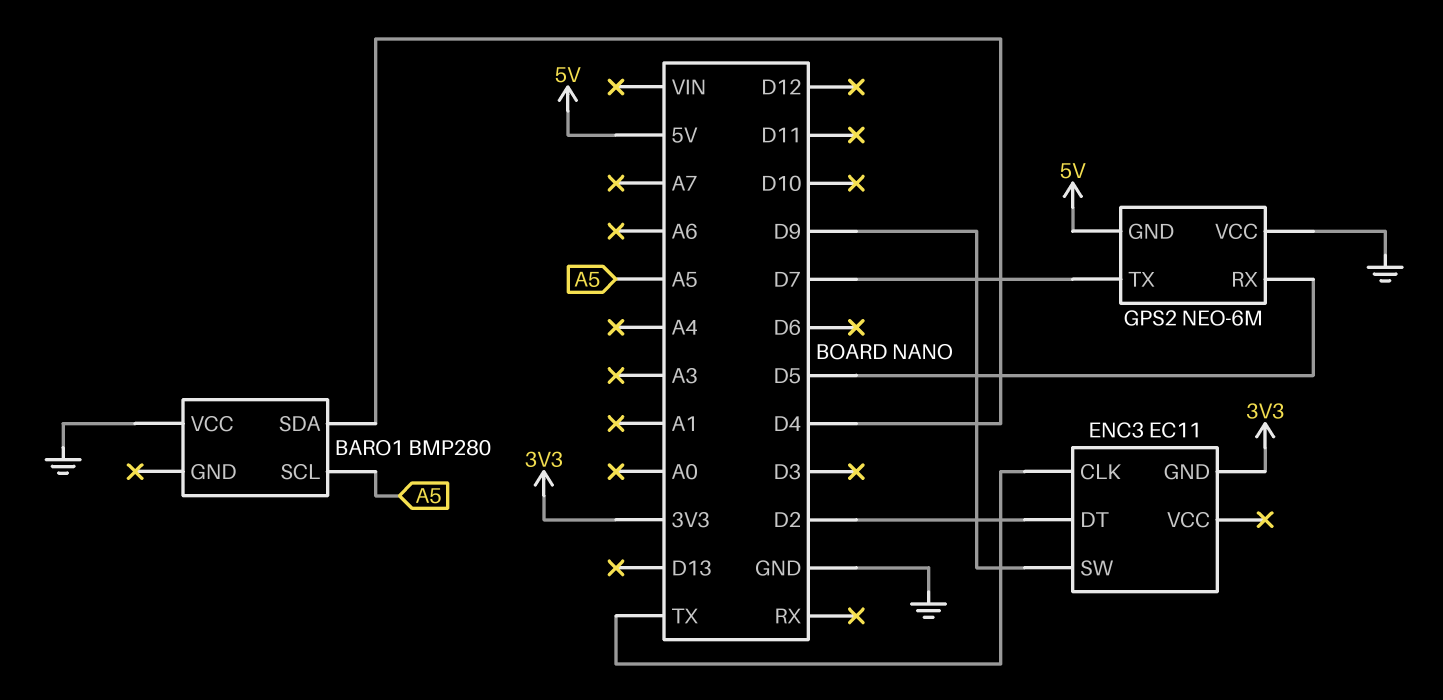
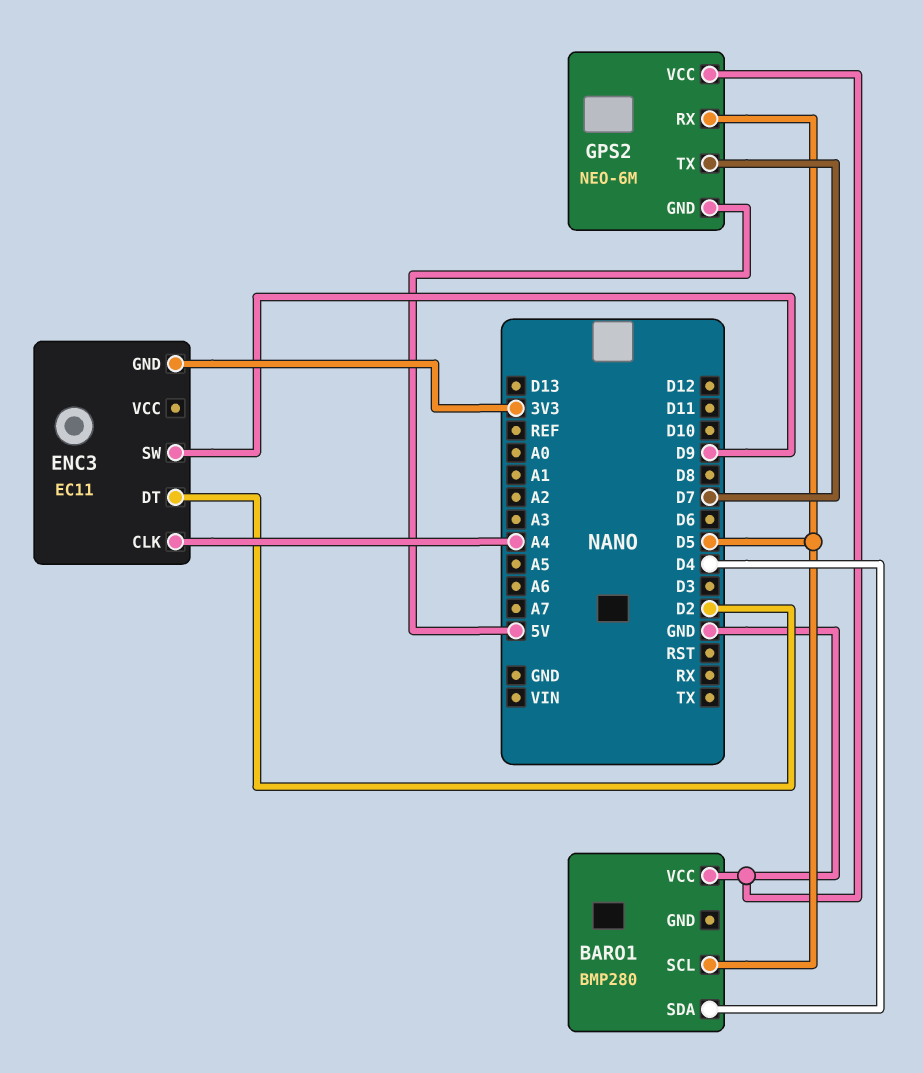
BARO1 pin SCL: A5 -> D5
ENC3 pin CLK: TX -> A4

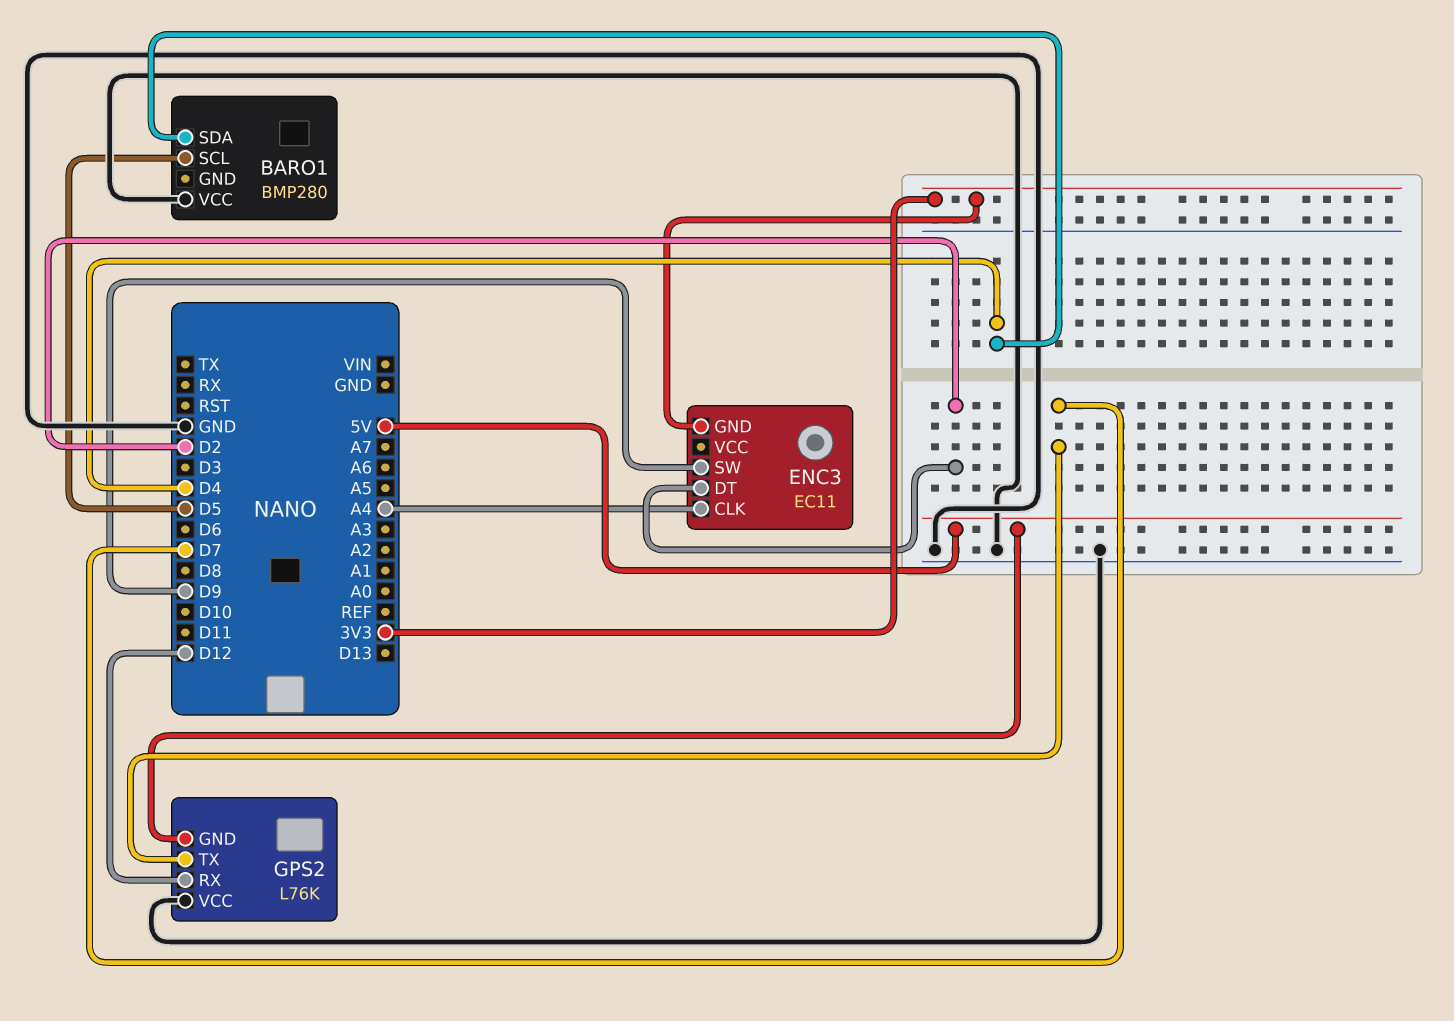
GPS2: NEO-6M -> L76K
GPS2 pin RX: D5 -> D12

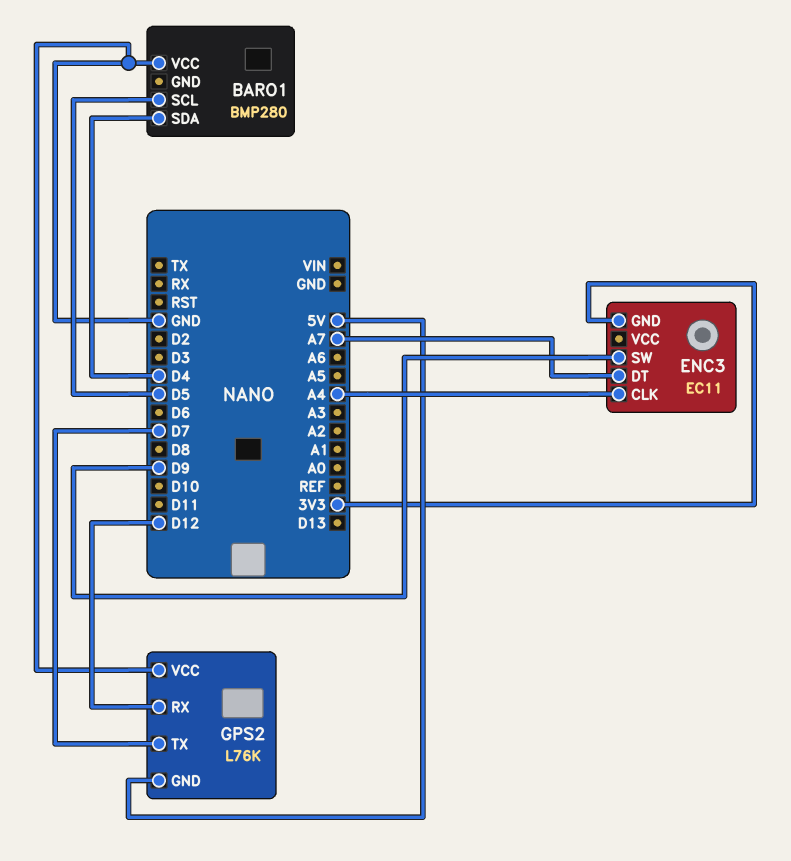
ENC3 pin DT: D2 -> A7

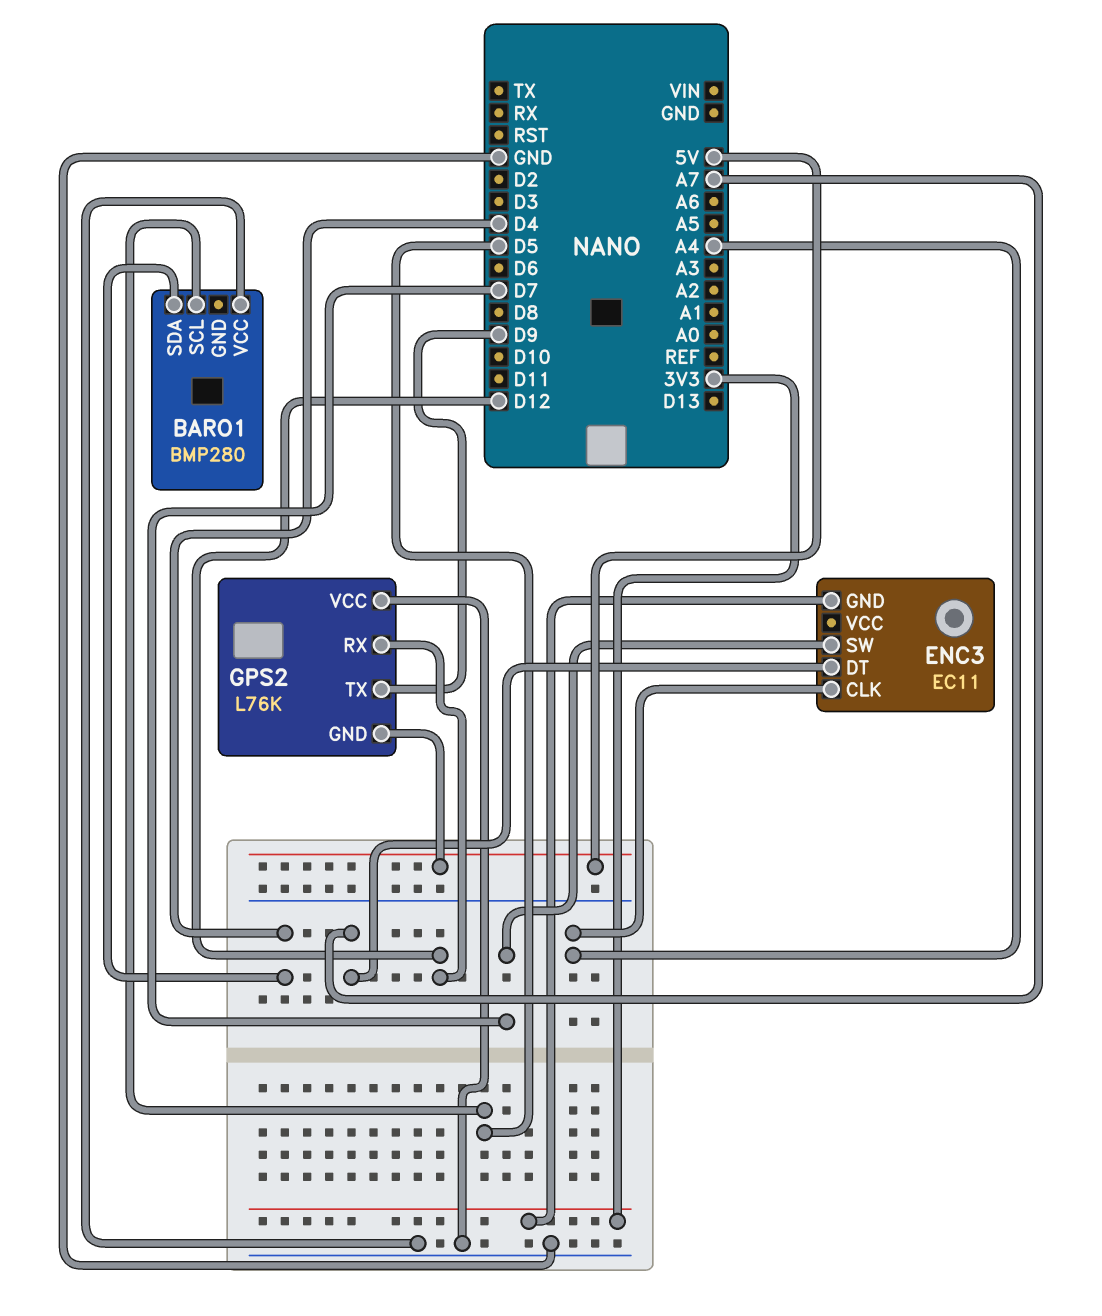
ENC3 pin SW: D9 -> D7
GPS2 pin TX: D7 -> D9

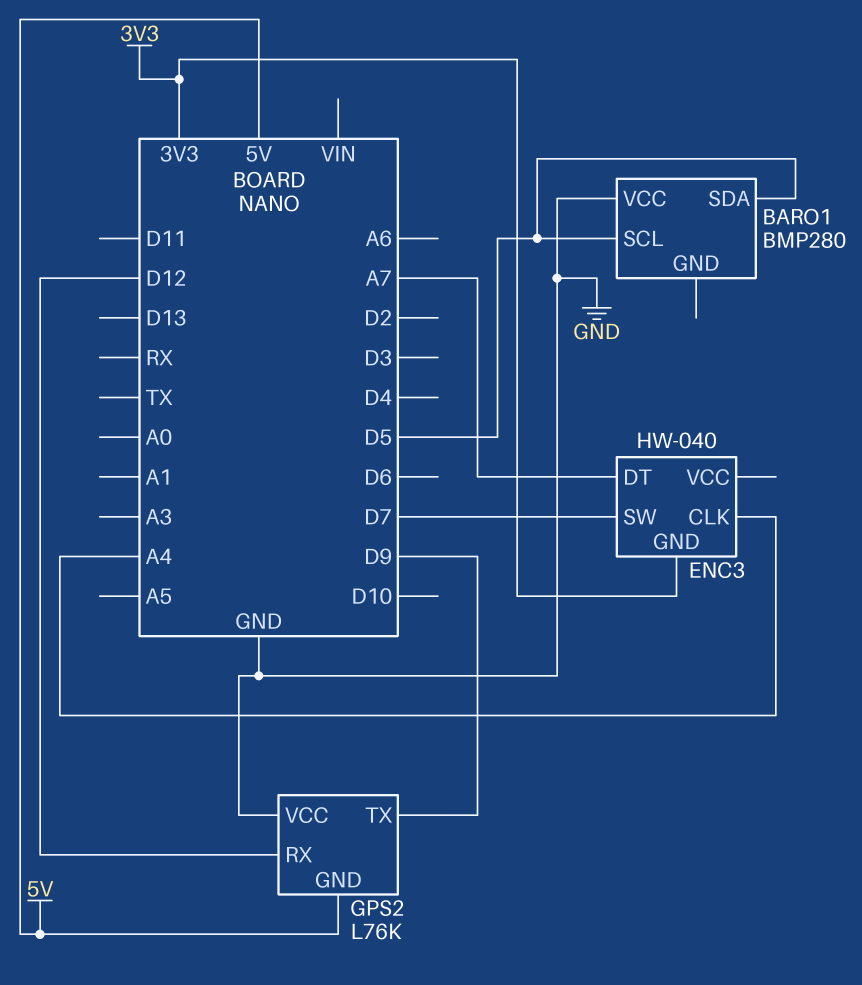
BARO1 pin SDA: D4 -> D5
ENC3: EC11 -> HW-040

